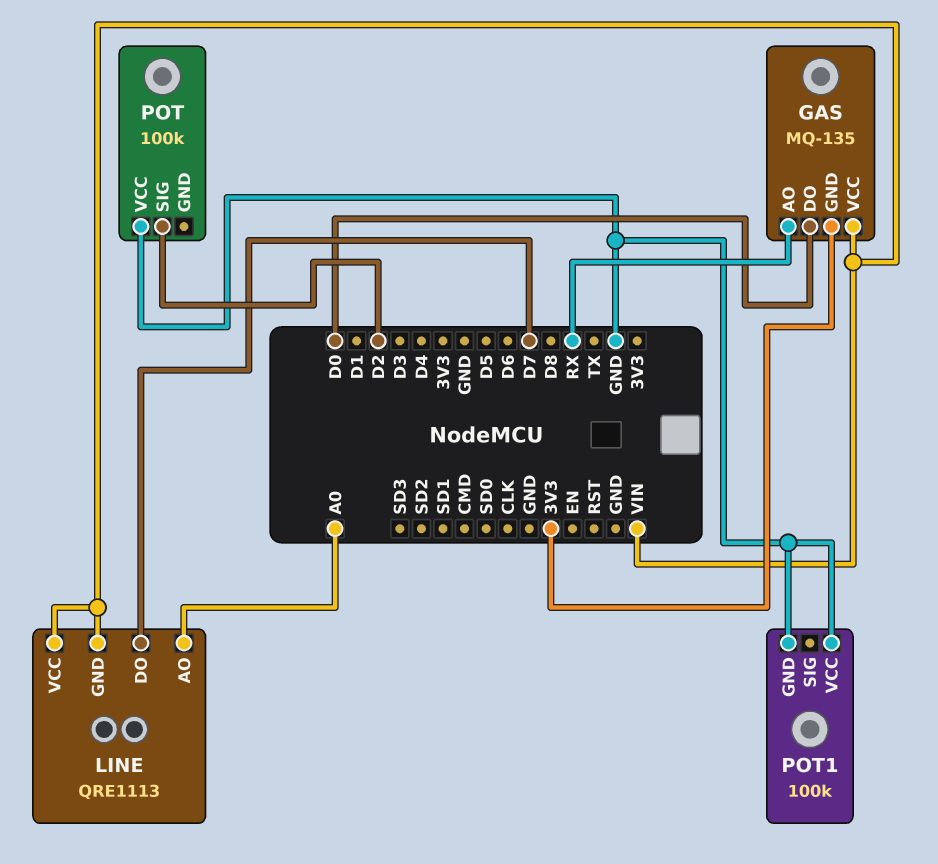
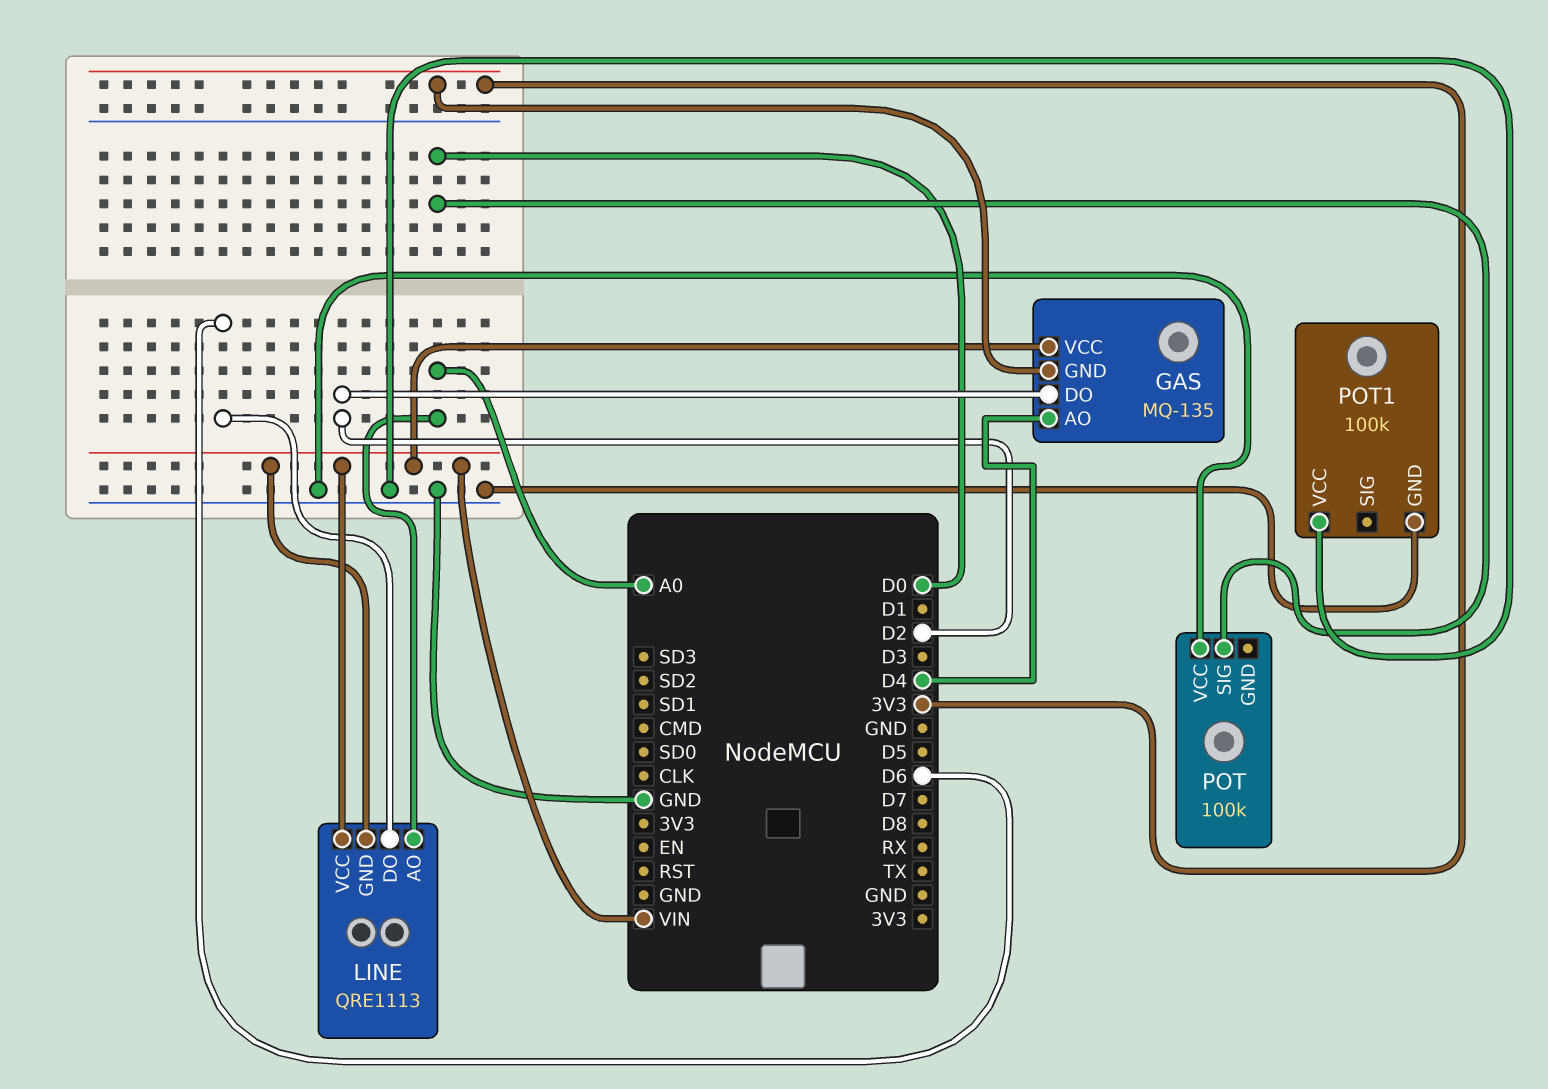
GAS pin AO: RX -> D4
GAS pin DO: D0 -> D2
LINE pin DO: D7 -> D6
POT pin SIG: D2 -> D0

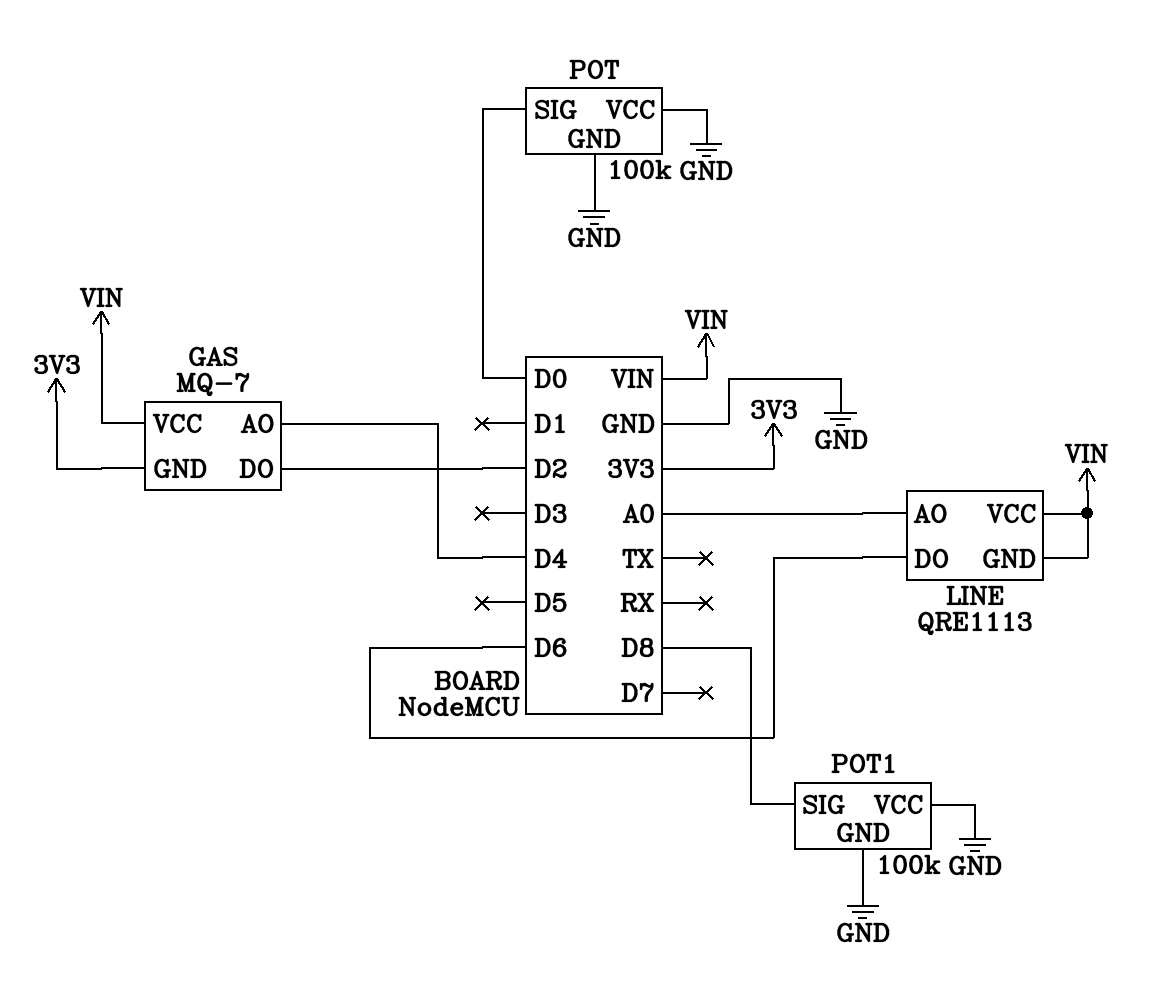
GAS: MQ-135 -> MQ-7
POT pin GND: none -> GND
POT1 pin SIG: none -> D8

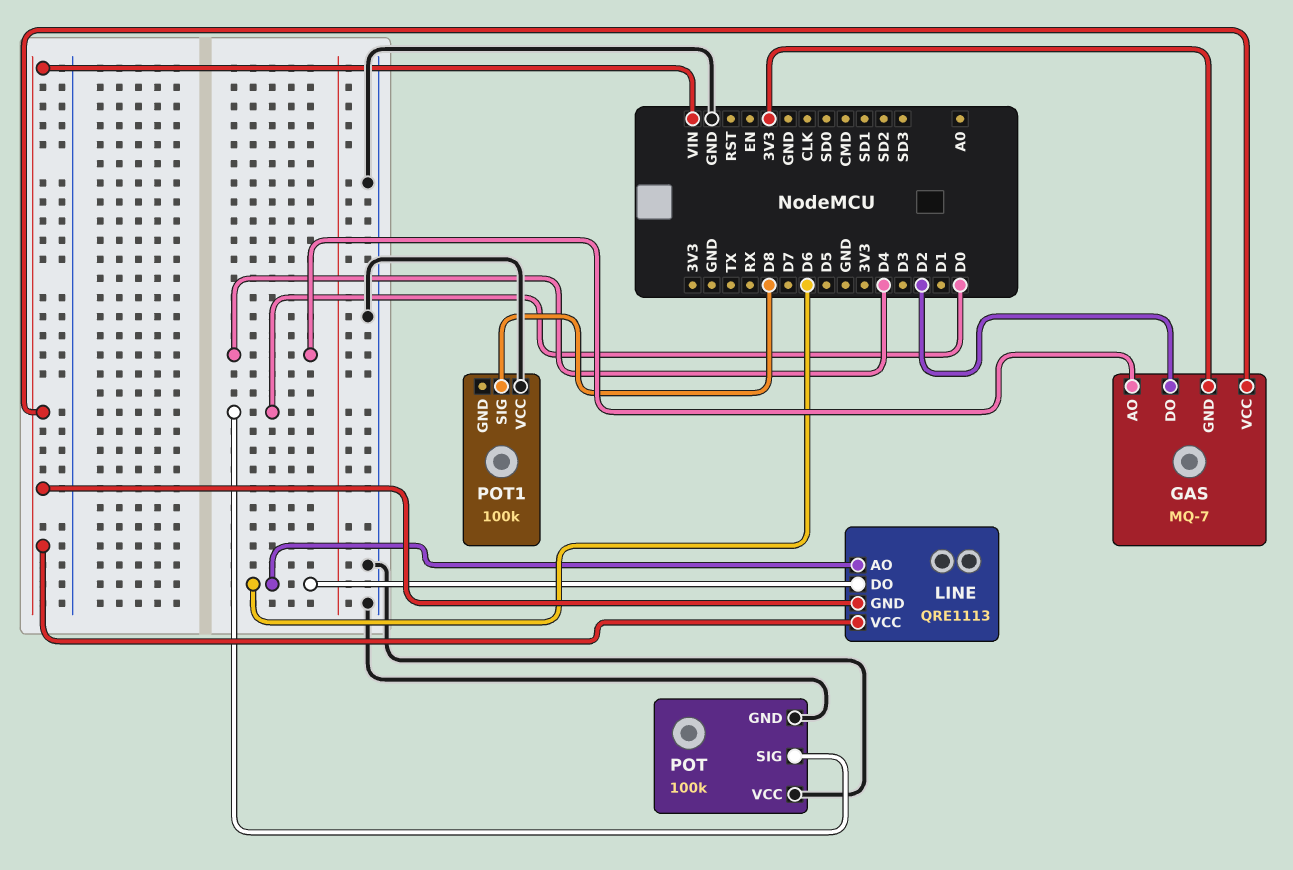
LINE pin AO: A0 -> D6
POT1 pin GND: GND -> none

